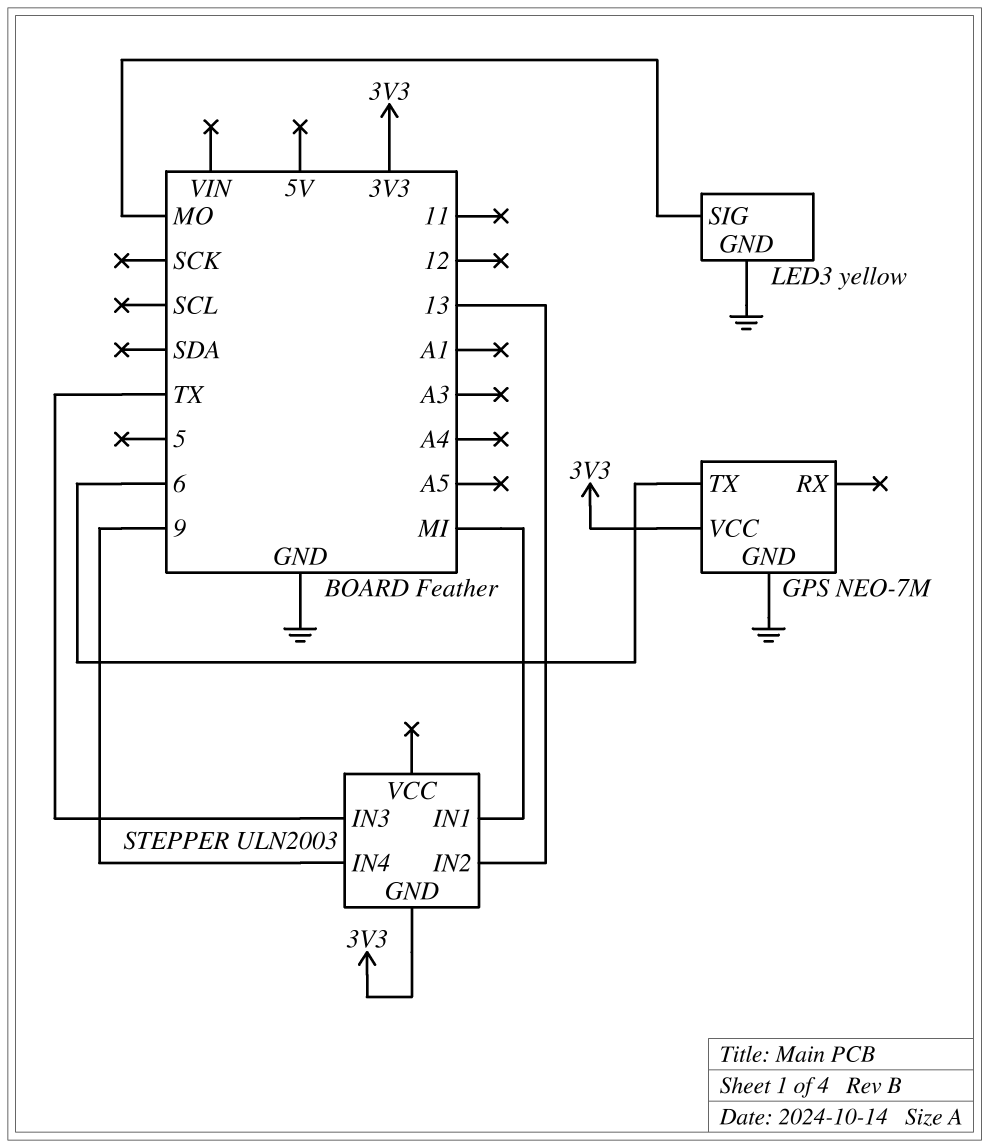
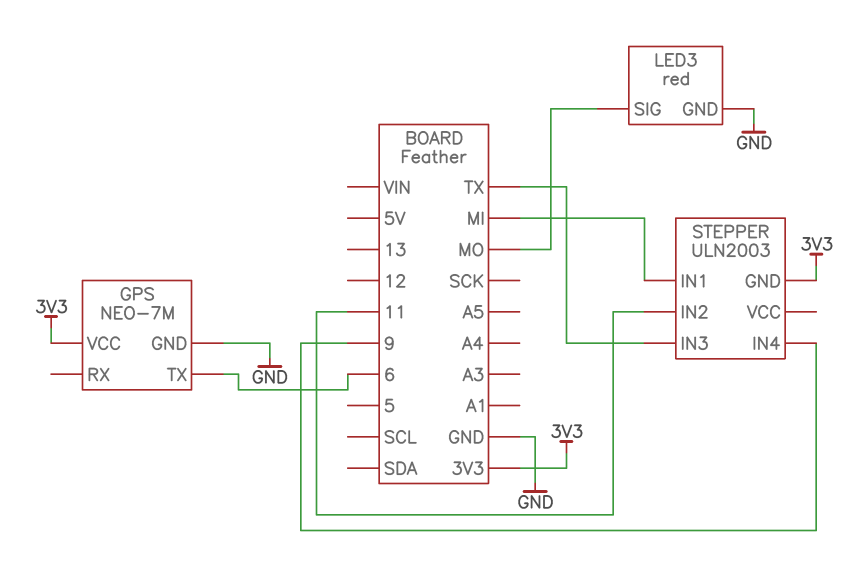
LED3: yellow -> red
STEPPER pin IN2: 13 -> 11

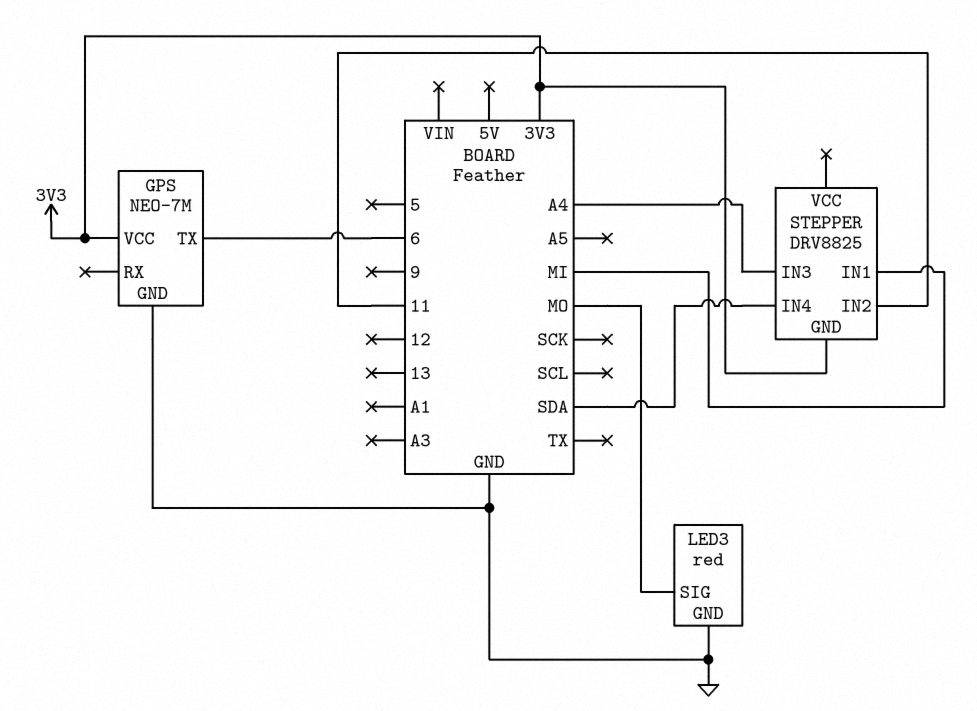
STEPPER: ULN2003 -> DRV8825
STEPPER pin IN3: TX -> A4
STEPPER pin IN4: 9 -> SDA

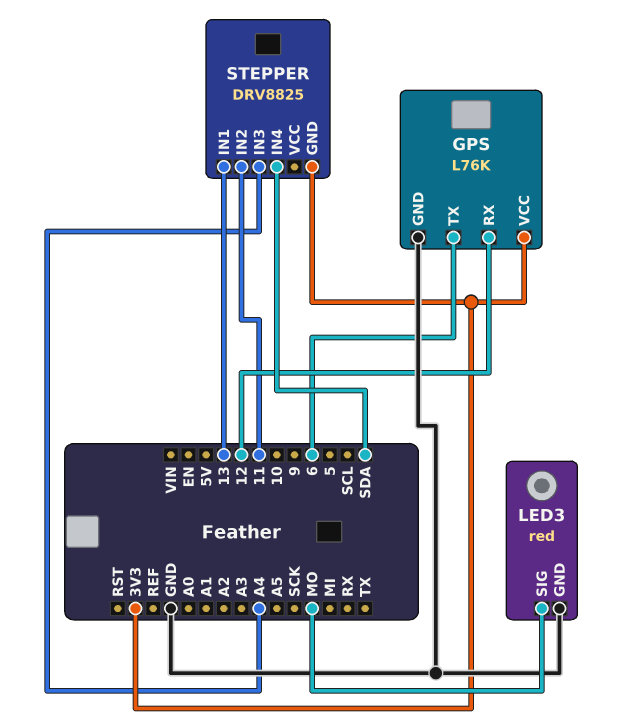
GPS: NEO-7M -> L76K
GPS pin RX: none -> 12
STEPPER pin IN1: MI -> 13

